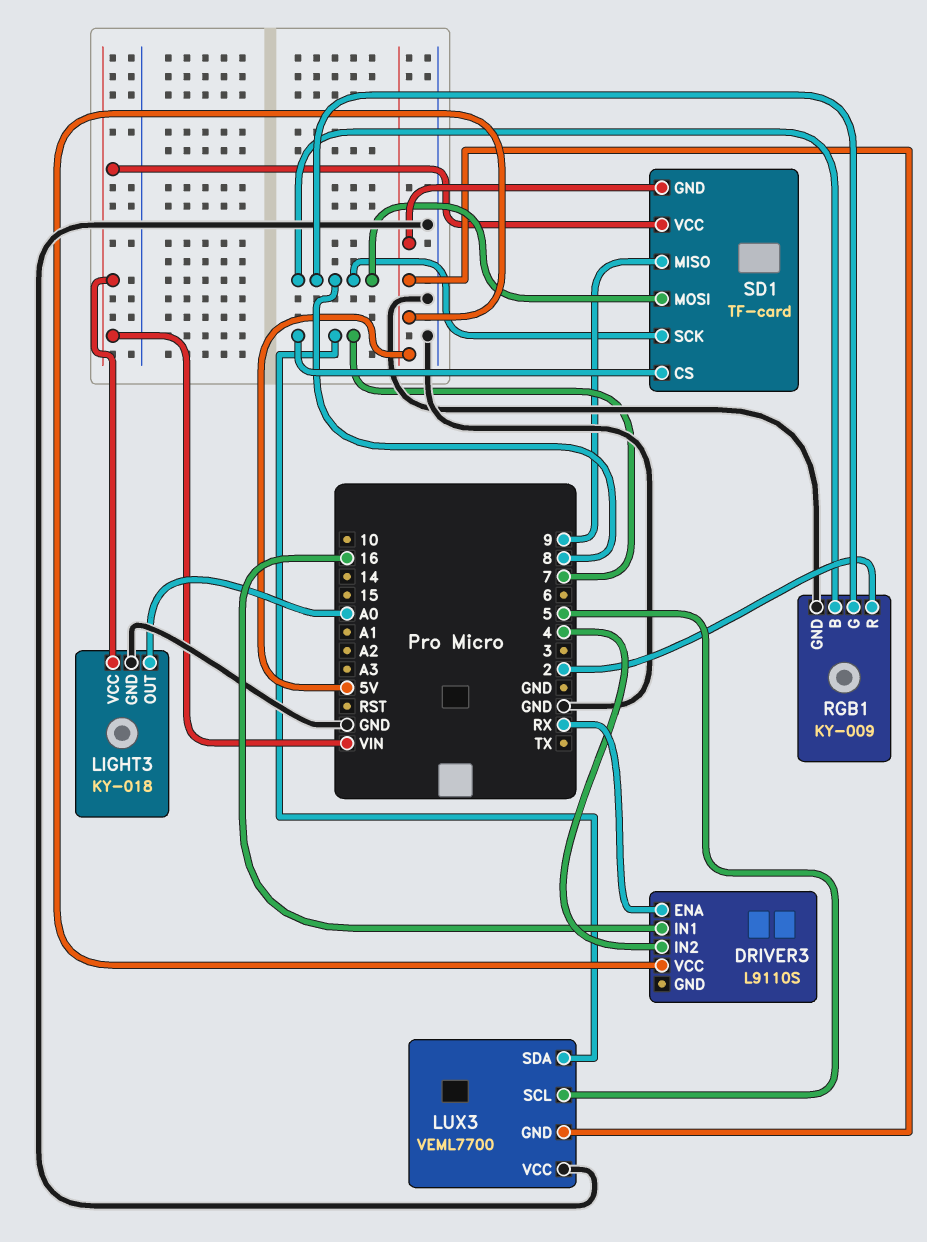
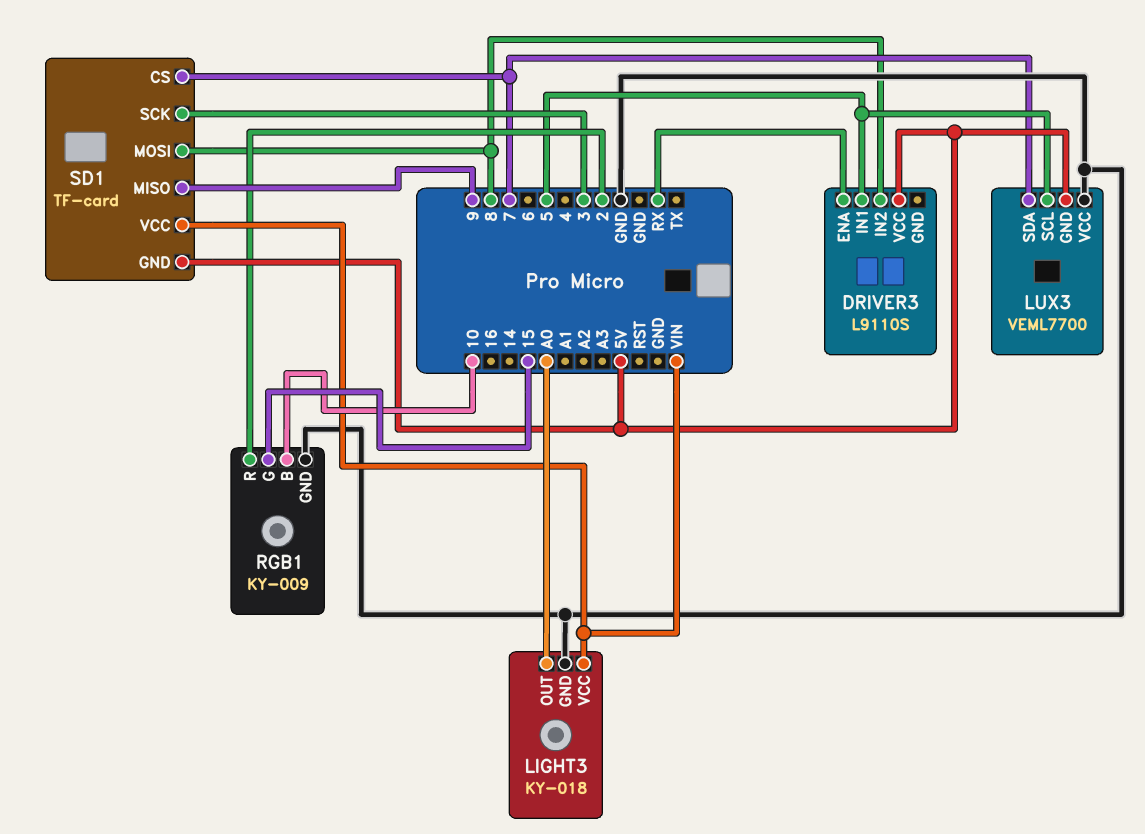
DRIVER3 pin IN1: 16 -> 5
DRIVER3 pin IN2: 4 -> 8
RGB1 pin B: 8 -> 10
RGB1 pin G: 8 -> 15
SD1 pin SCK: 8 -> 3

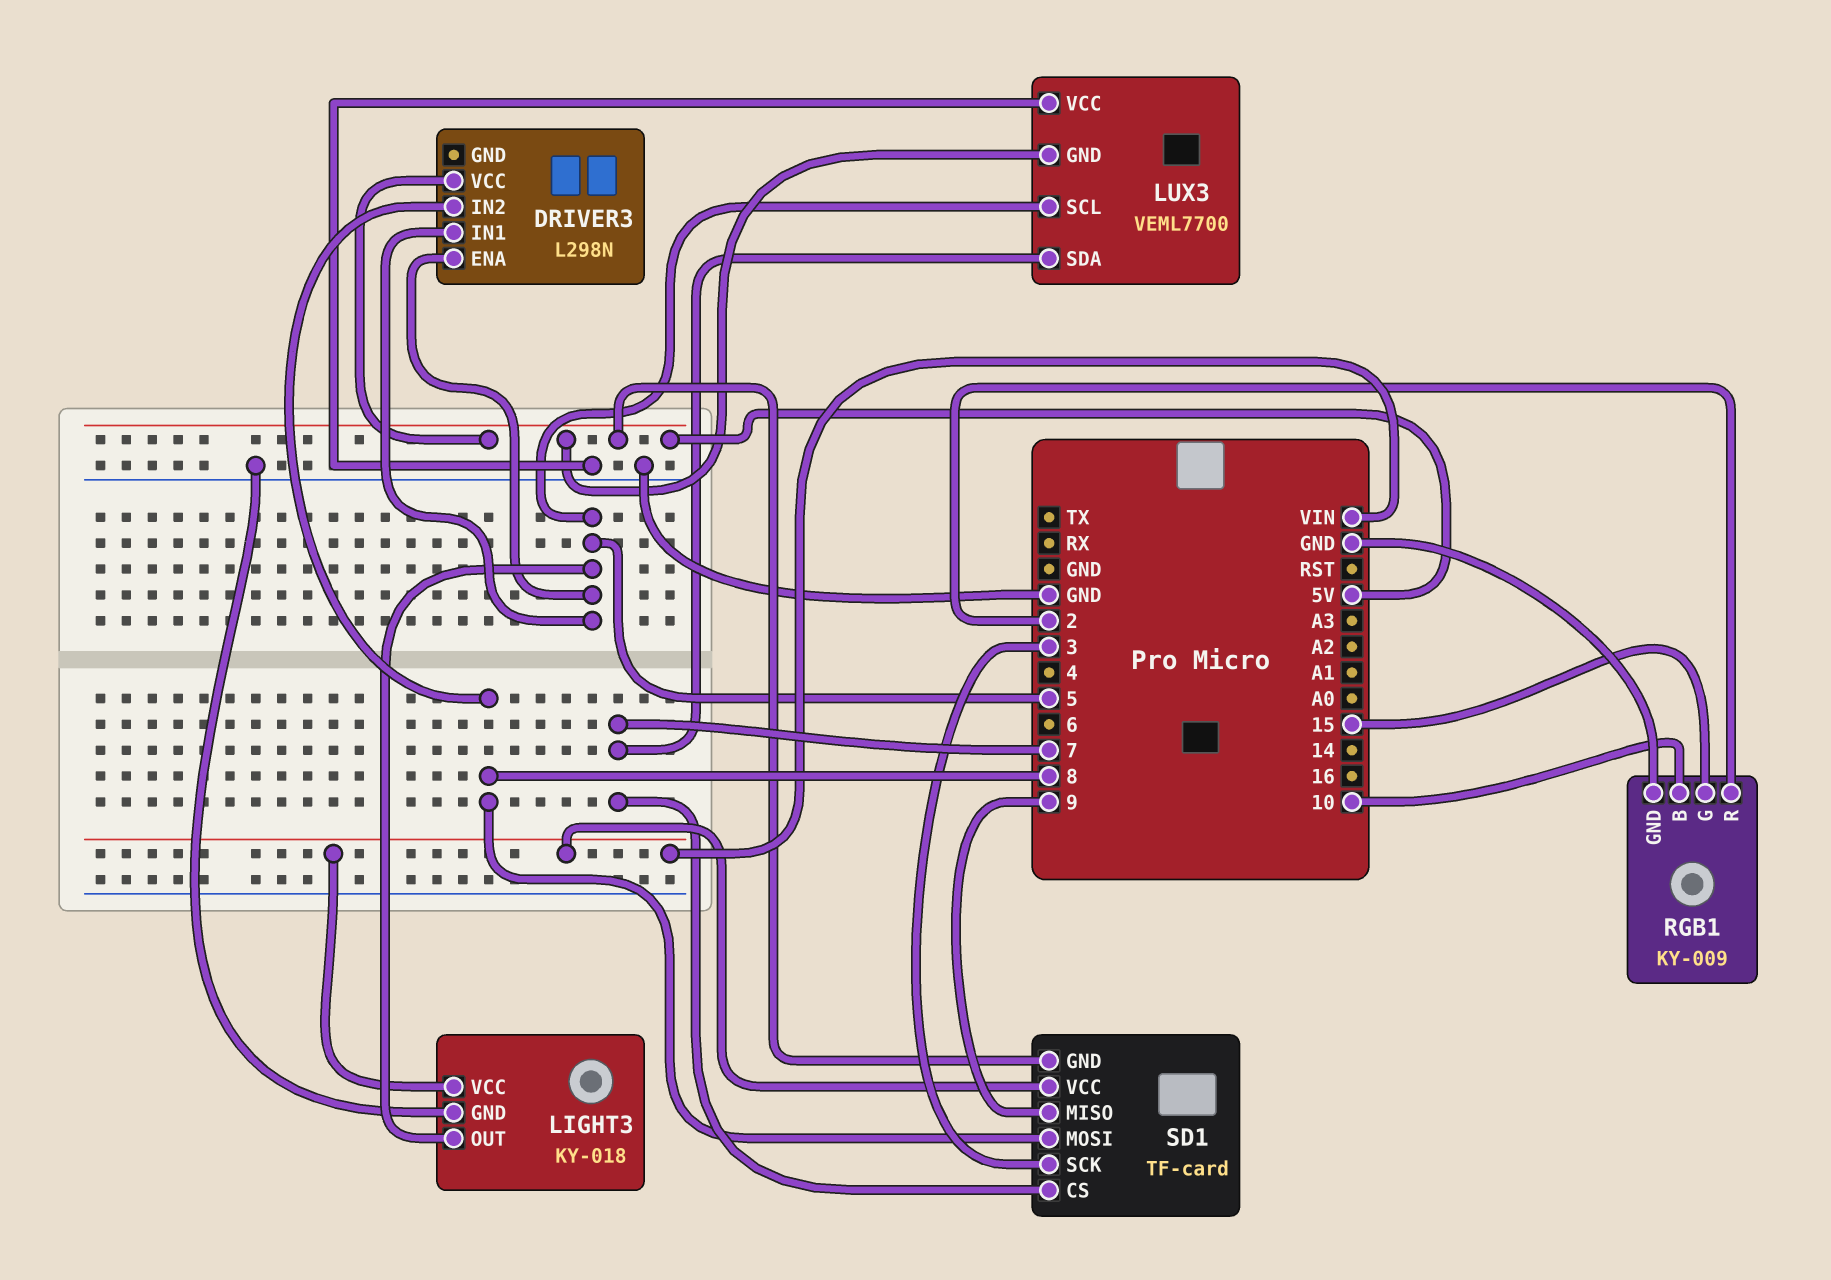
DRIVER3: L9110S -> L298N
DRIVER3 pin ENA: RX -> 5
LIGHT3 pin OUT: A0 -> 5

